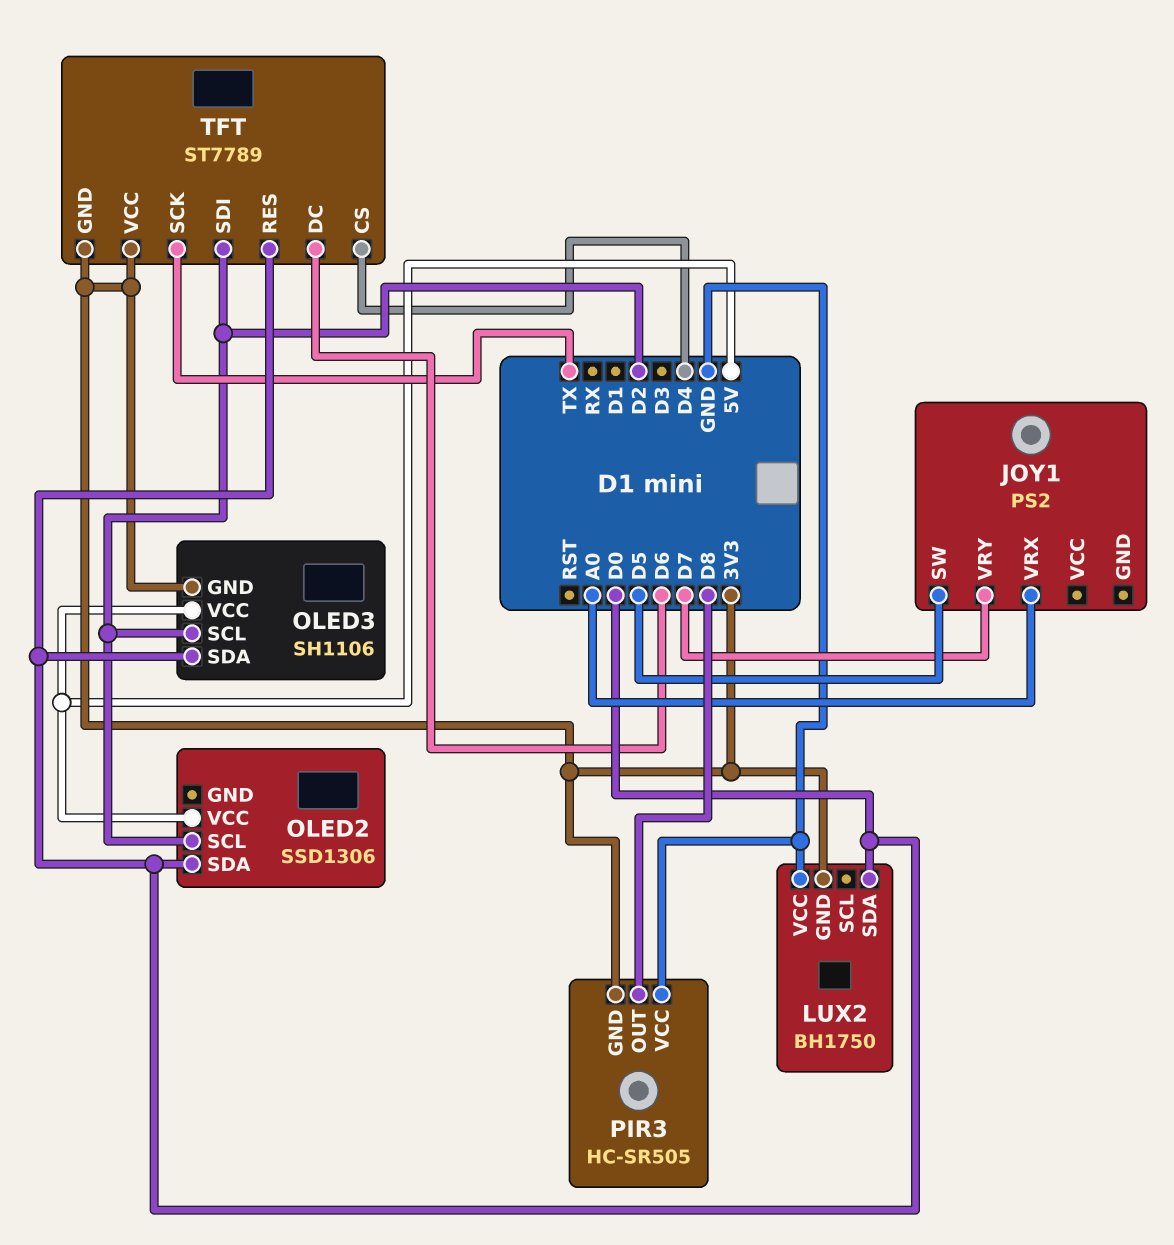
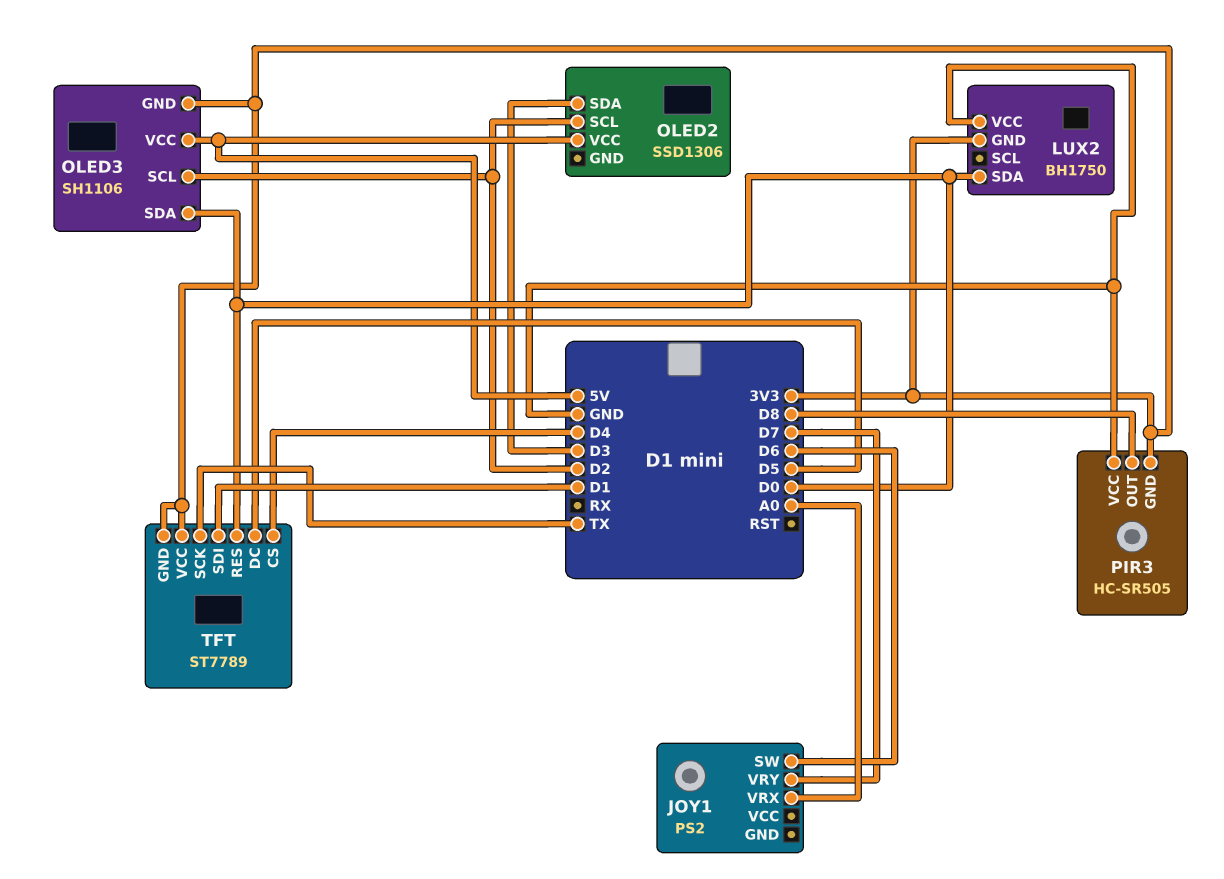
JOY1 pin SW: D5 -> D6
OLED2 pin SDA: D0 -> D3
TFT pin DC: D6 -> D5
TFT pin SDI: D2 -> D1

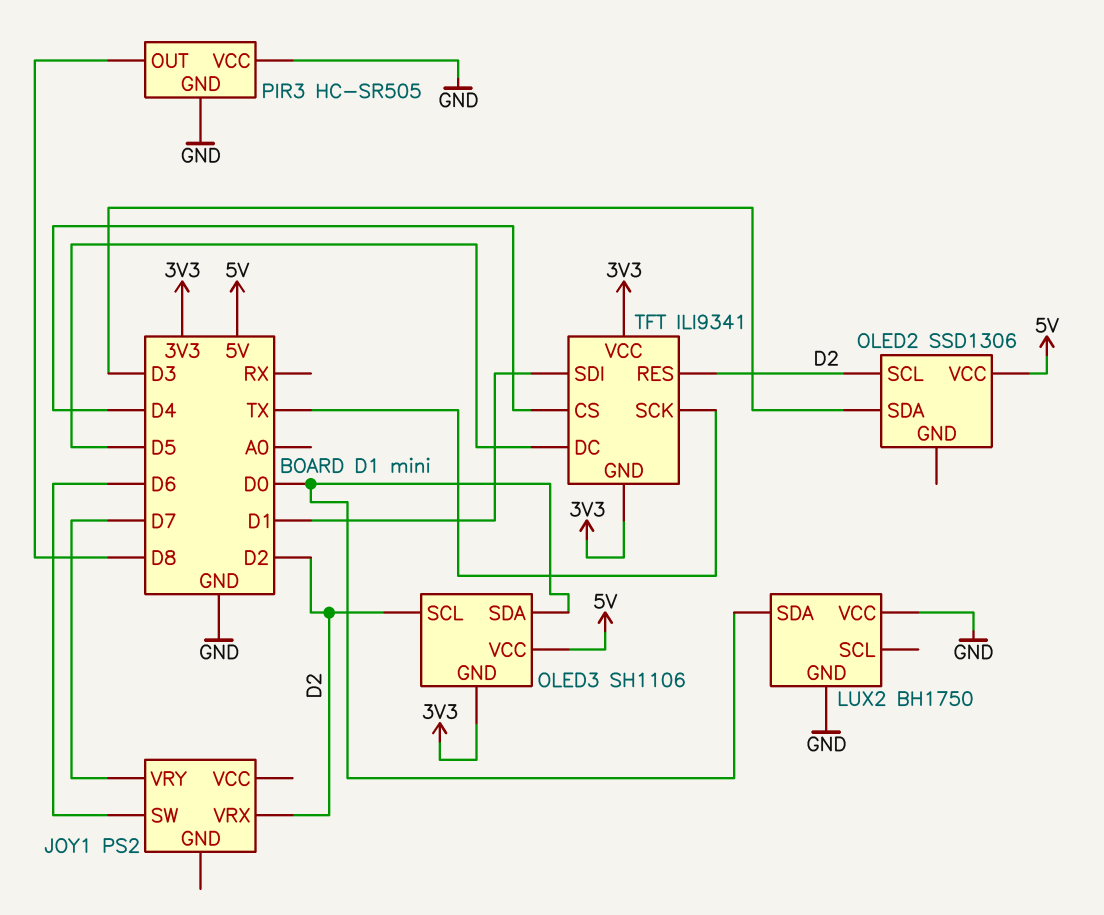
JOY1 pin VRX: A0 -> D2
LUX2 pin GND: 3V3 -> GND
PIR3 pin GND: 3V3 -> GND
TFT: ST7789 -> ILI9341
TFT pin RES: D0 -> D2

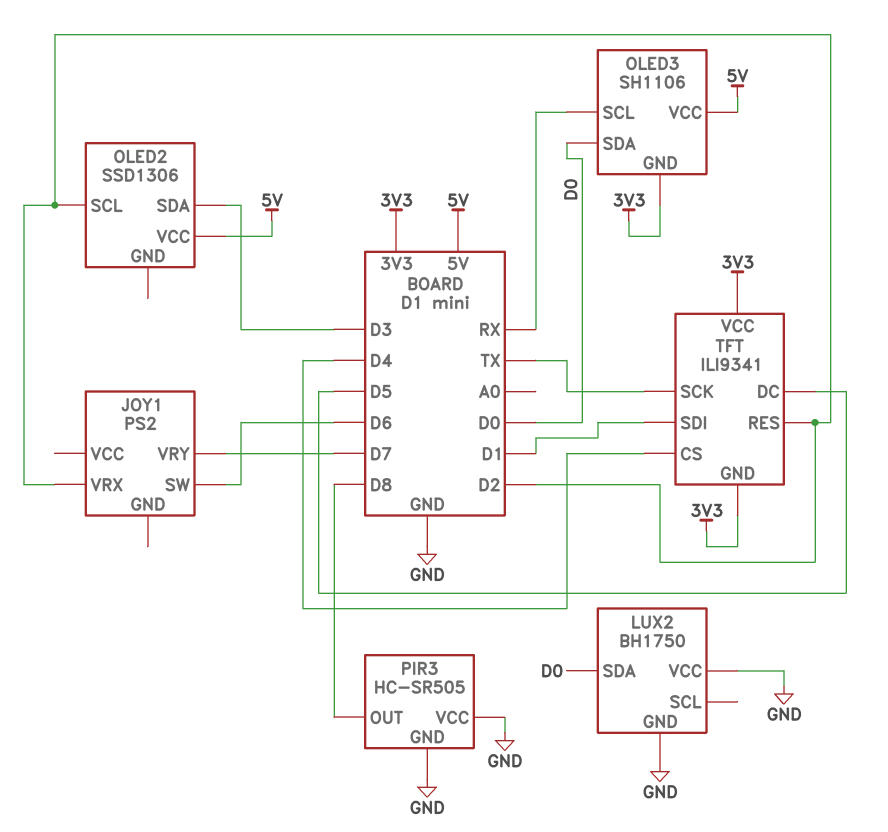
OLED3 pin SCL: D2 -> RX

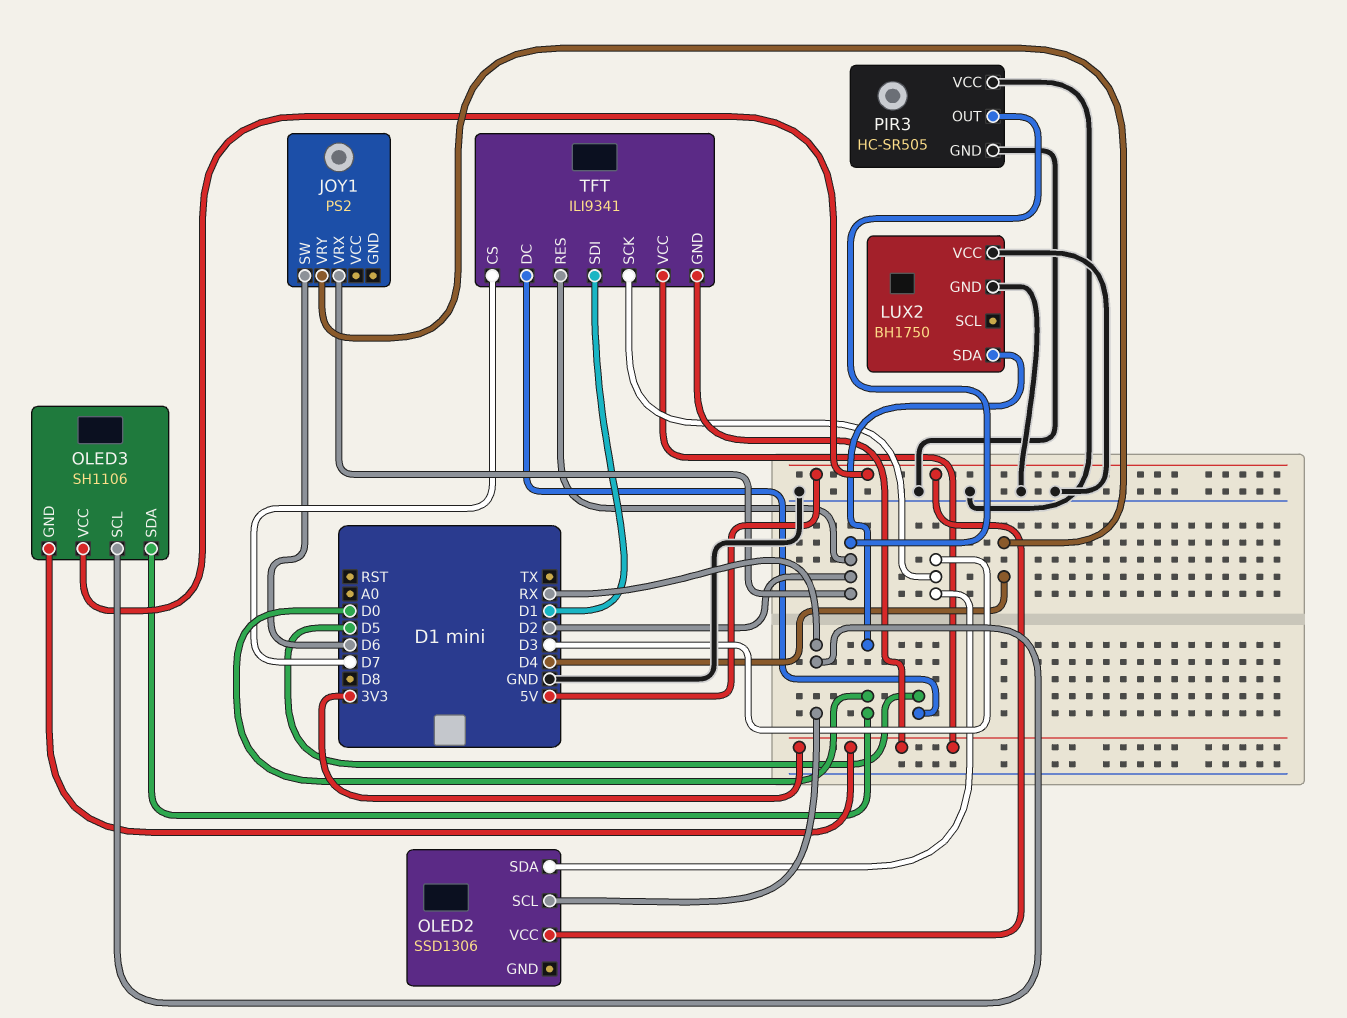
JOY1 pin VRY: D7 -> D4
OLED2 pin SCL: D2 -> RX
PIR3 pin OUT: D8 -> D2
TFT pin CS: D4 -> D7
TFT pin SCK: TX -> D3

